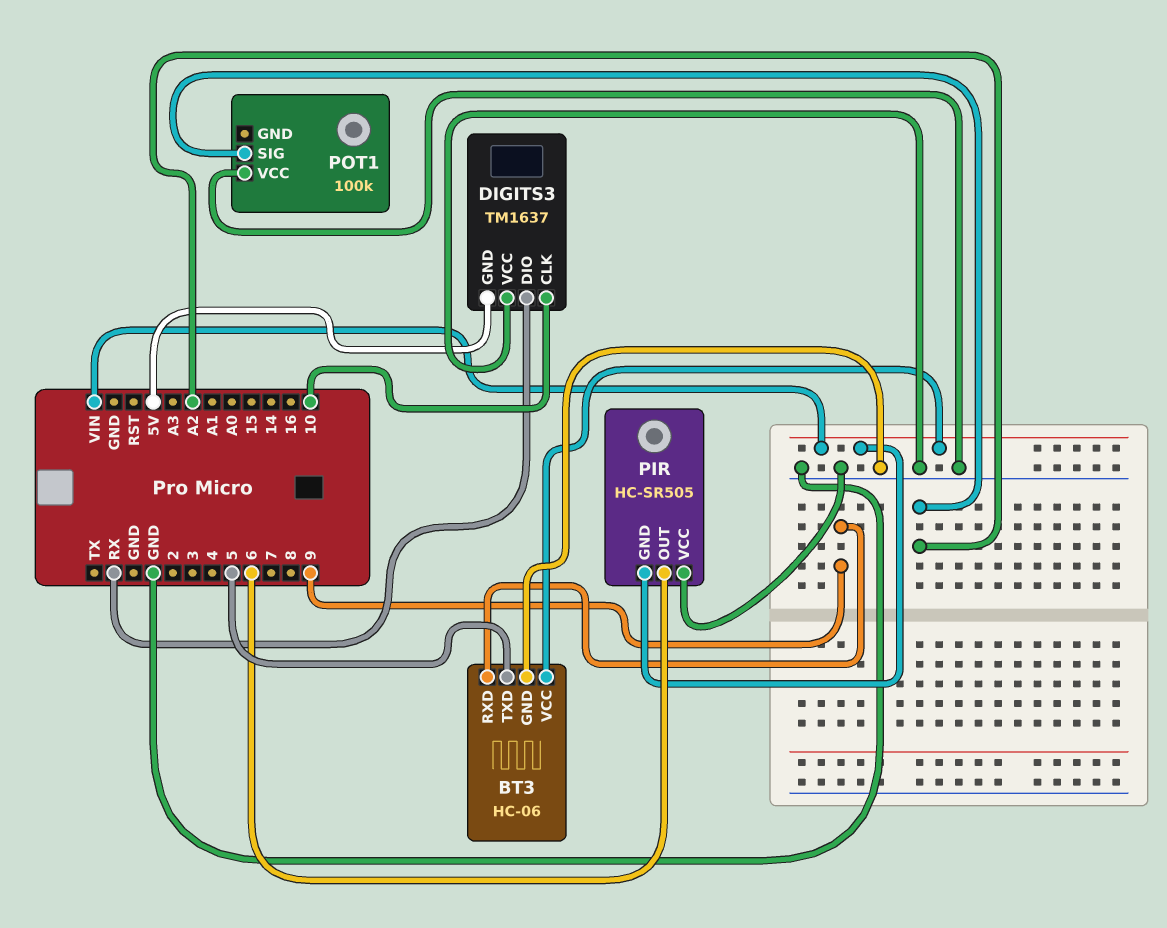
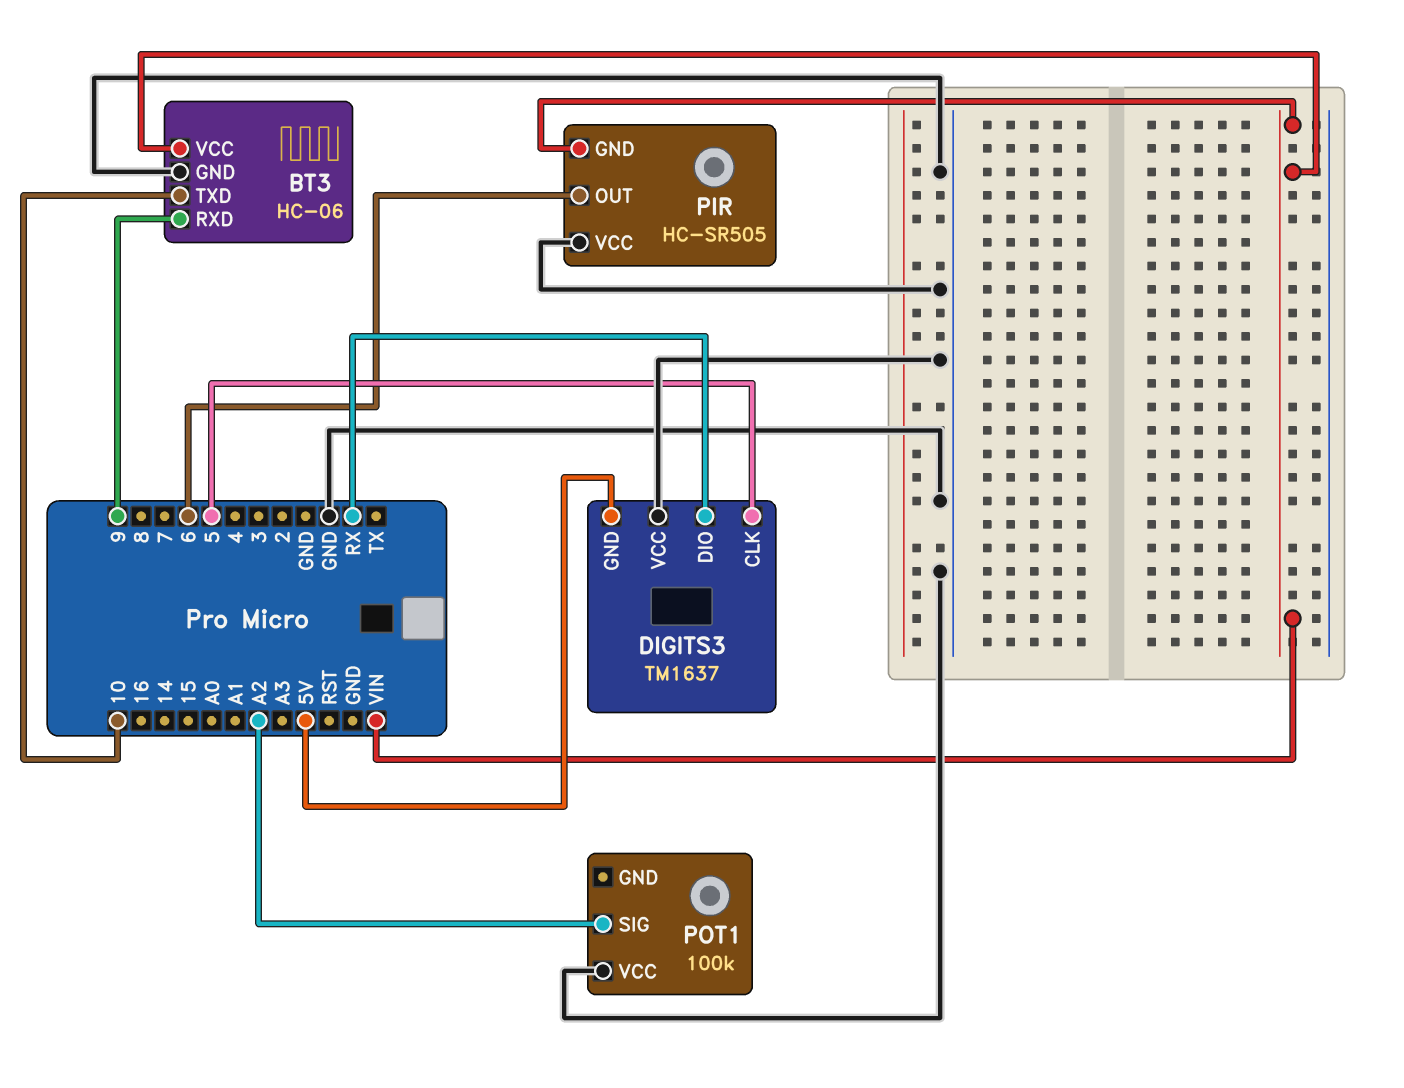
BT3 pin TXD: 5 -> 10
DIGITS3 pin CLK: 10 -> 5

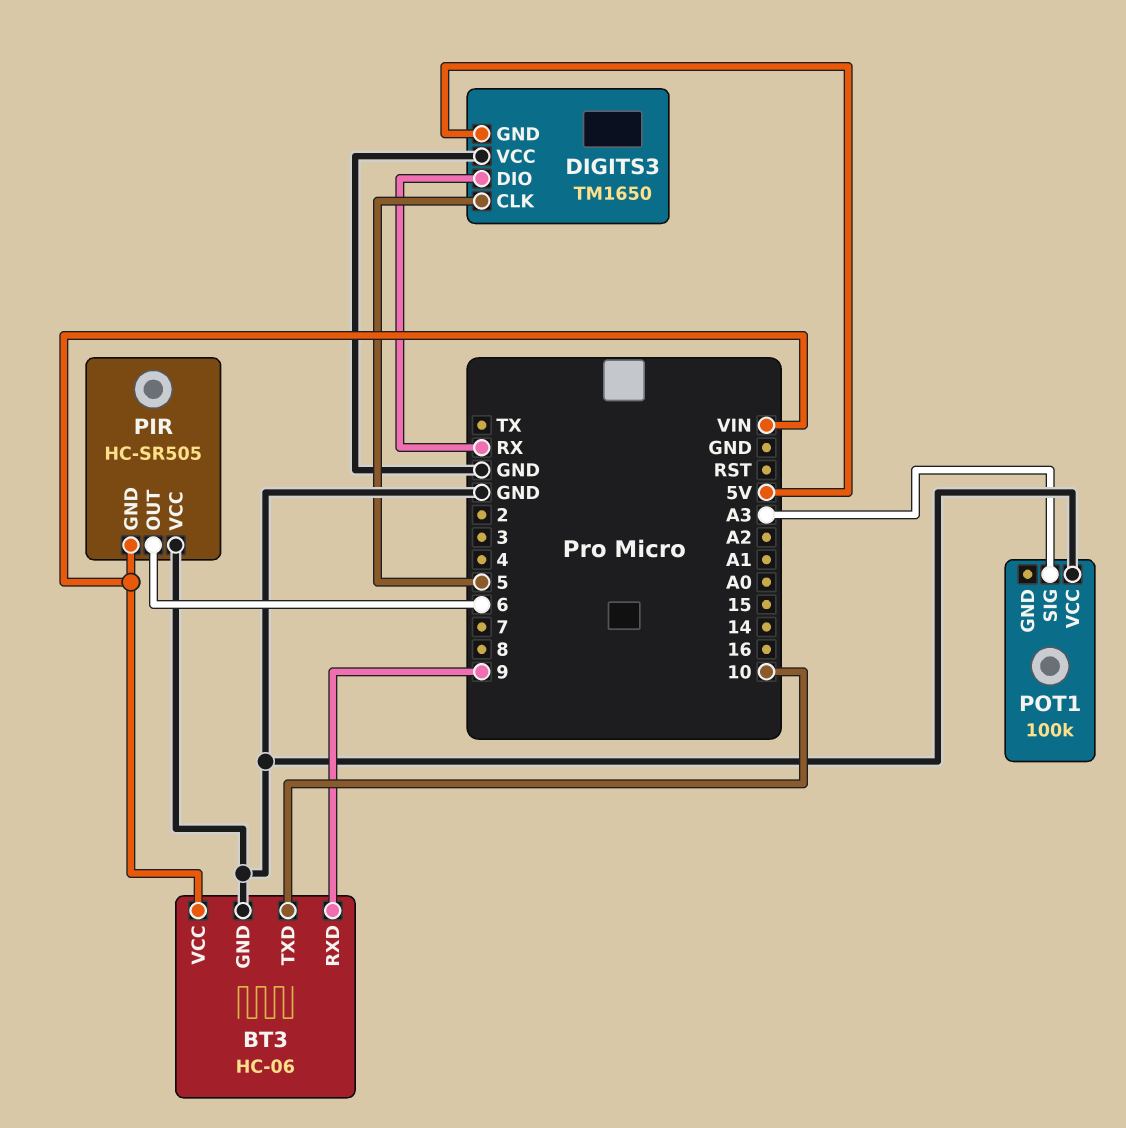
DIGITS3: TM1637 -> TM1650
POT1 pin SIG: A2 -> A3

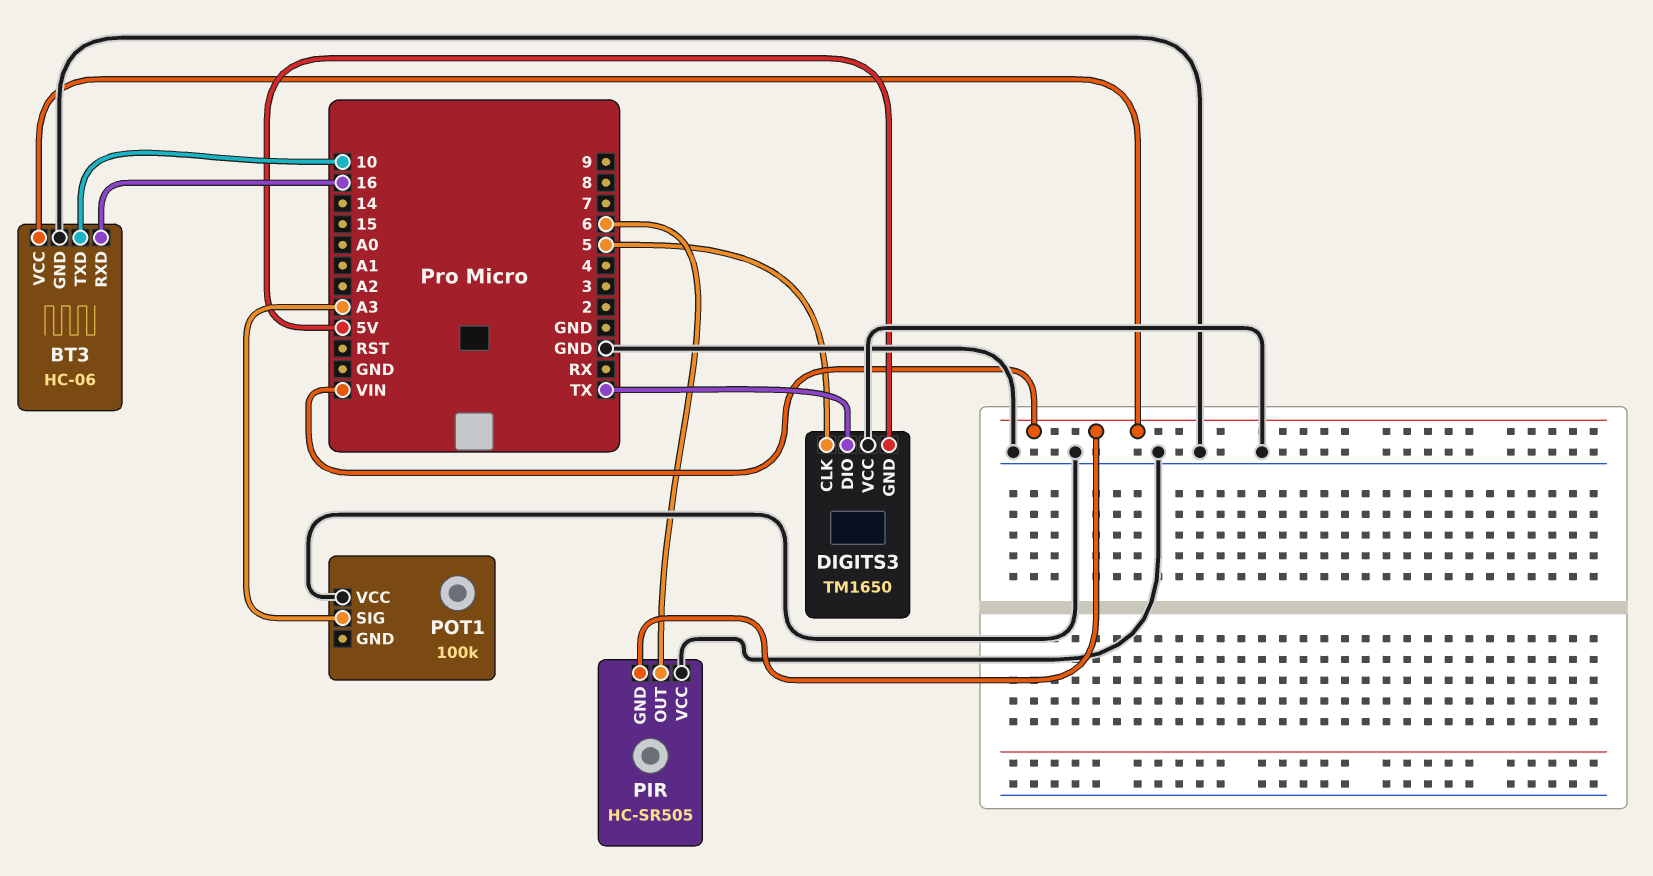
BT3 pin RXD: 9 -> 16
DIGITS3 pin DIO: RX -> TX

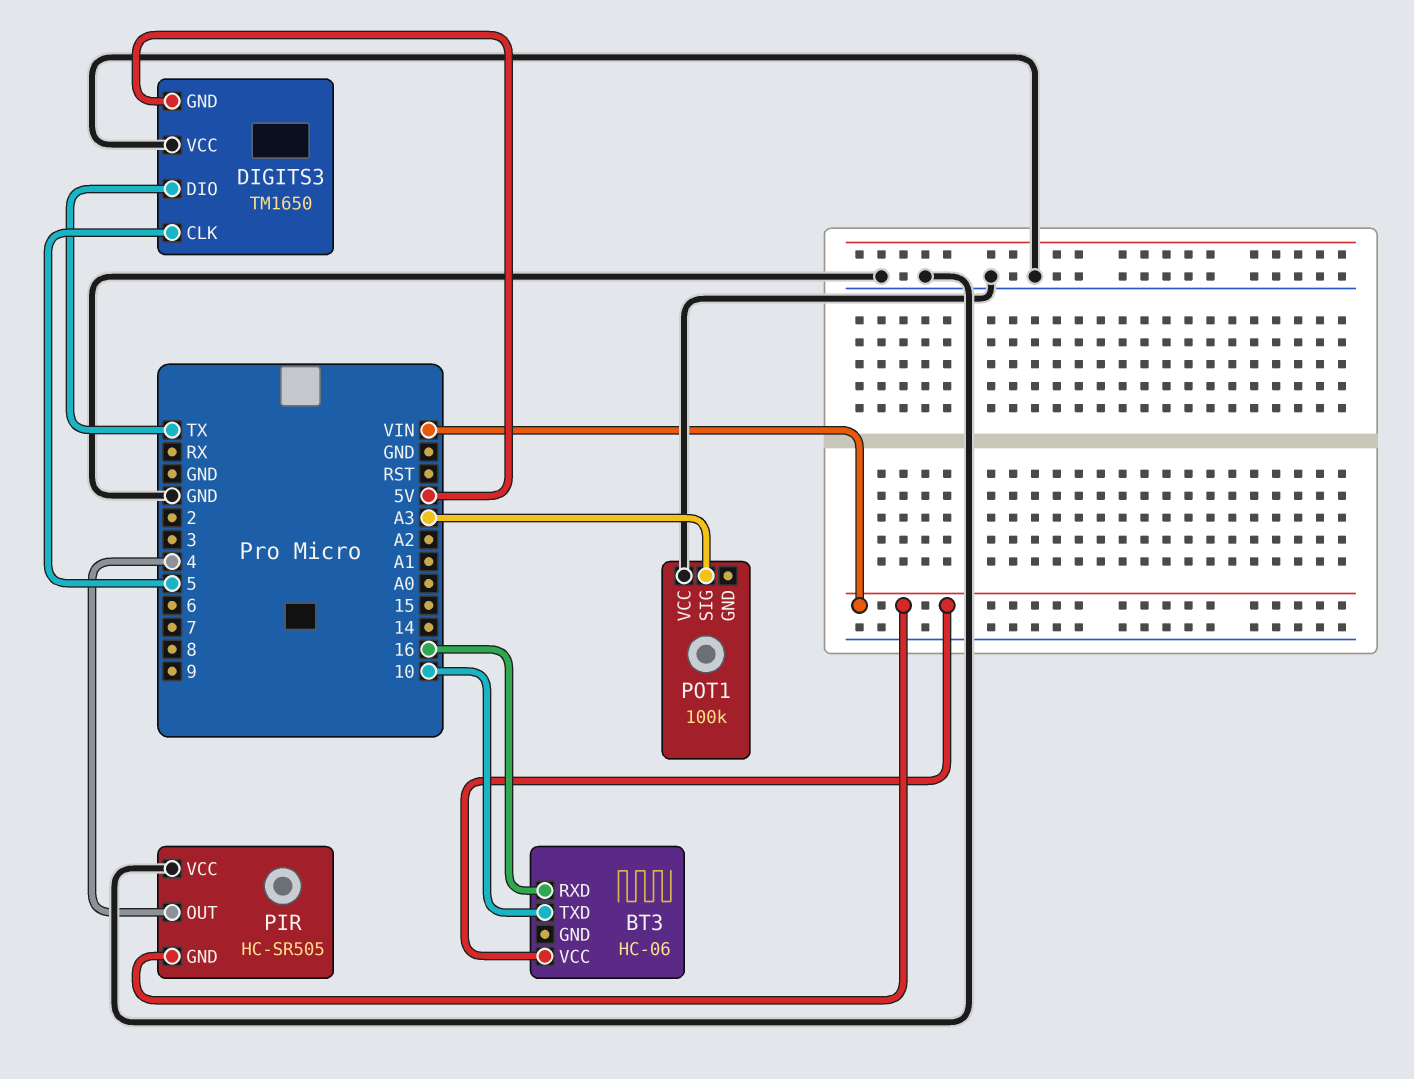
BT3 pin GND: GND -> none
PIR pin OUT: 6 -> 4

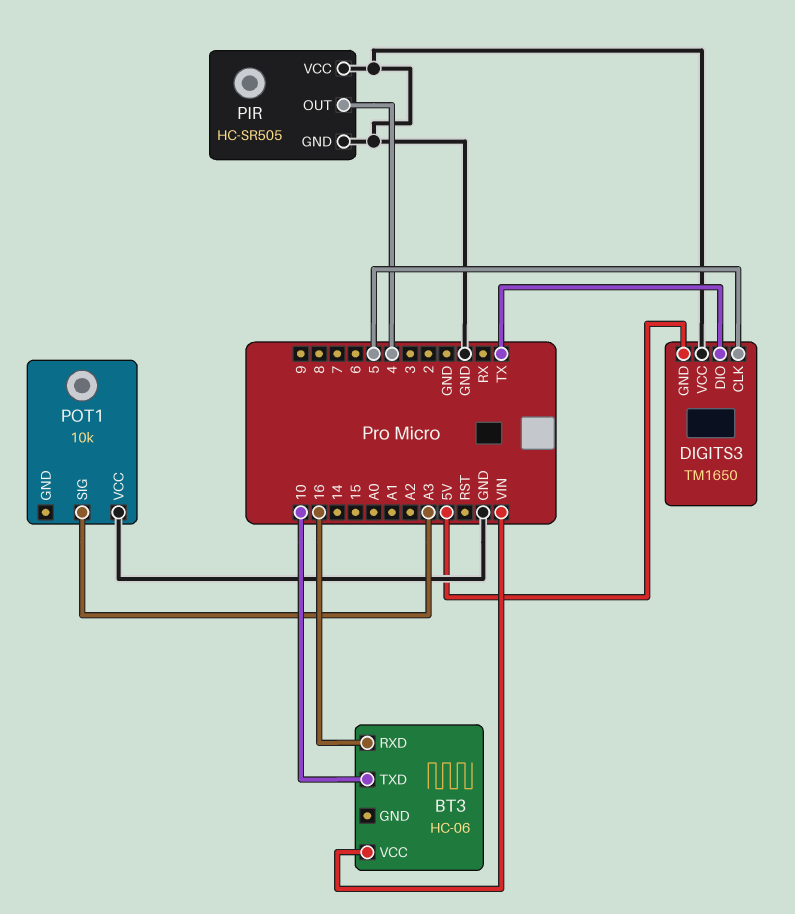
PIR pin GND: VIN -> GND
POT1: 100k -> 10k

